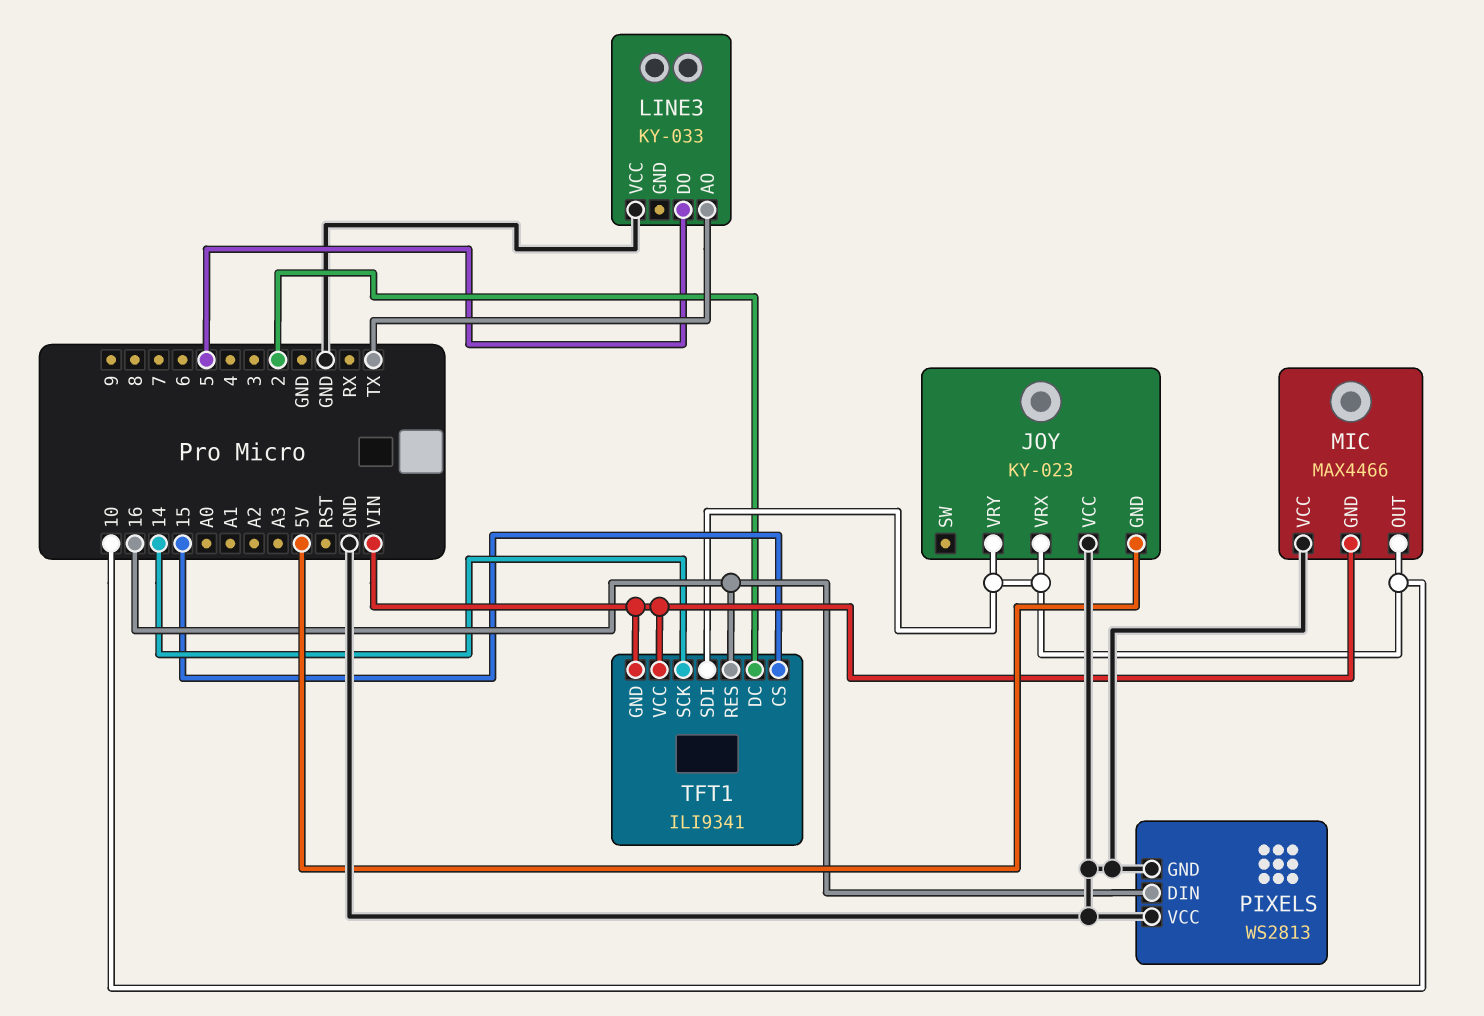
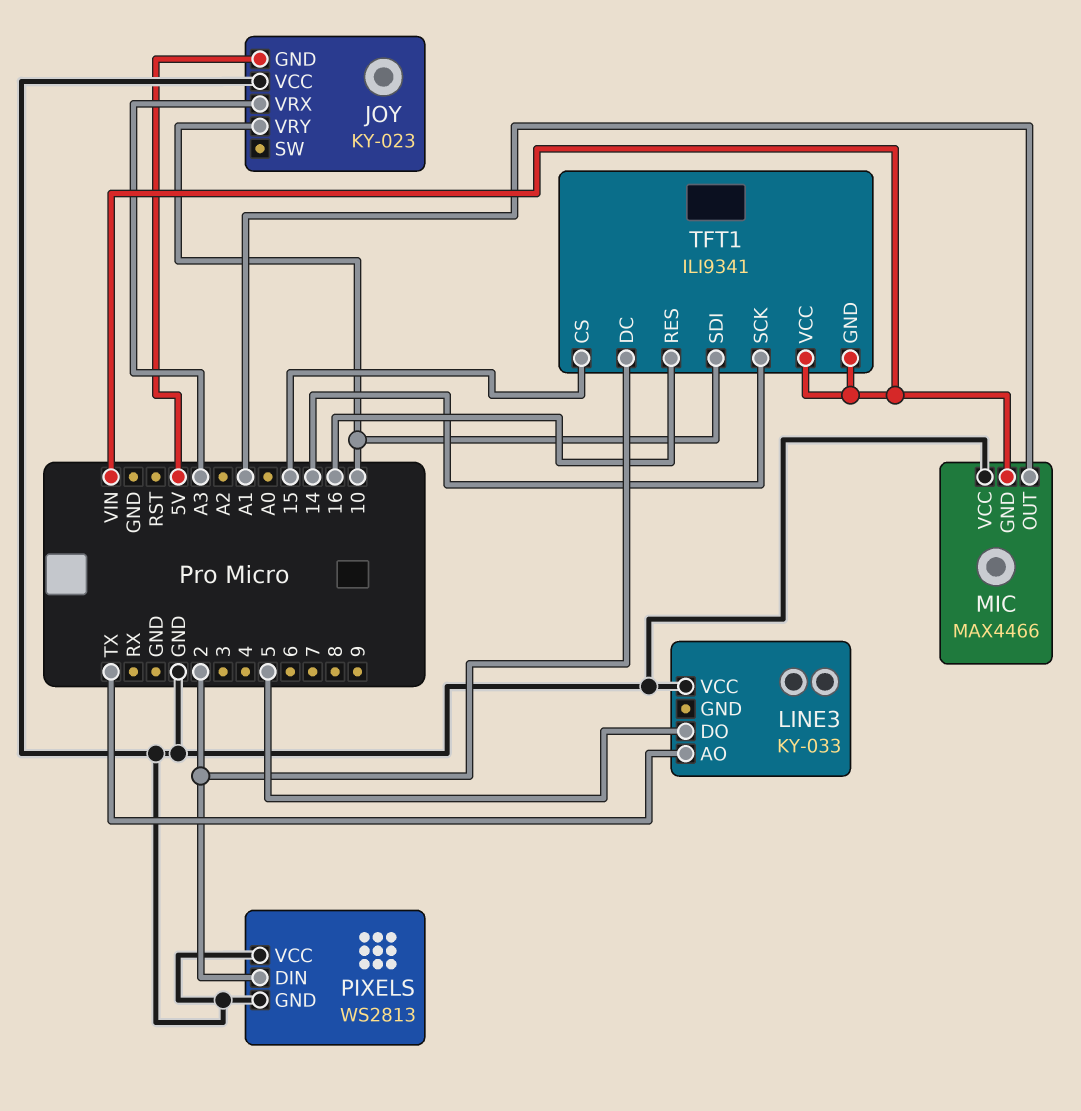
JOY pin VRX: 10 -> A3
MIC pin OUT: 10 -> A1
PIXELS pin DIN: 16 -> 2

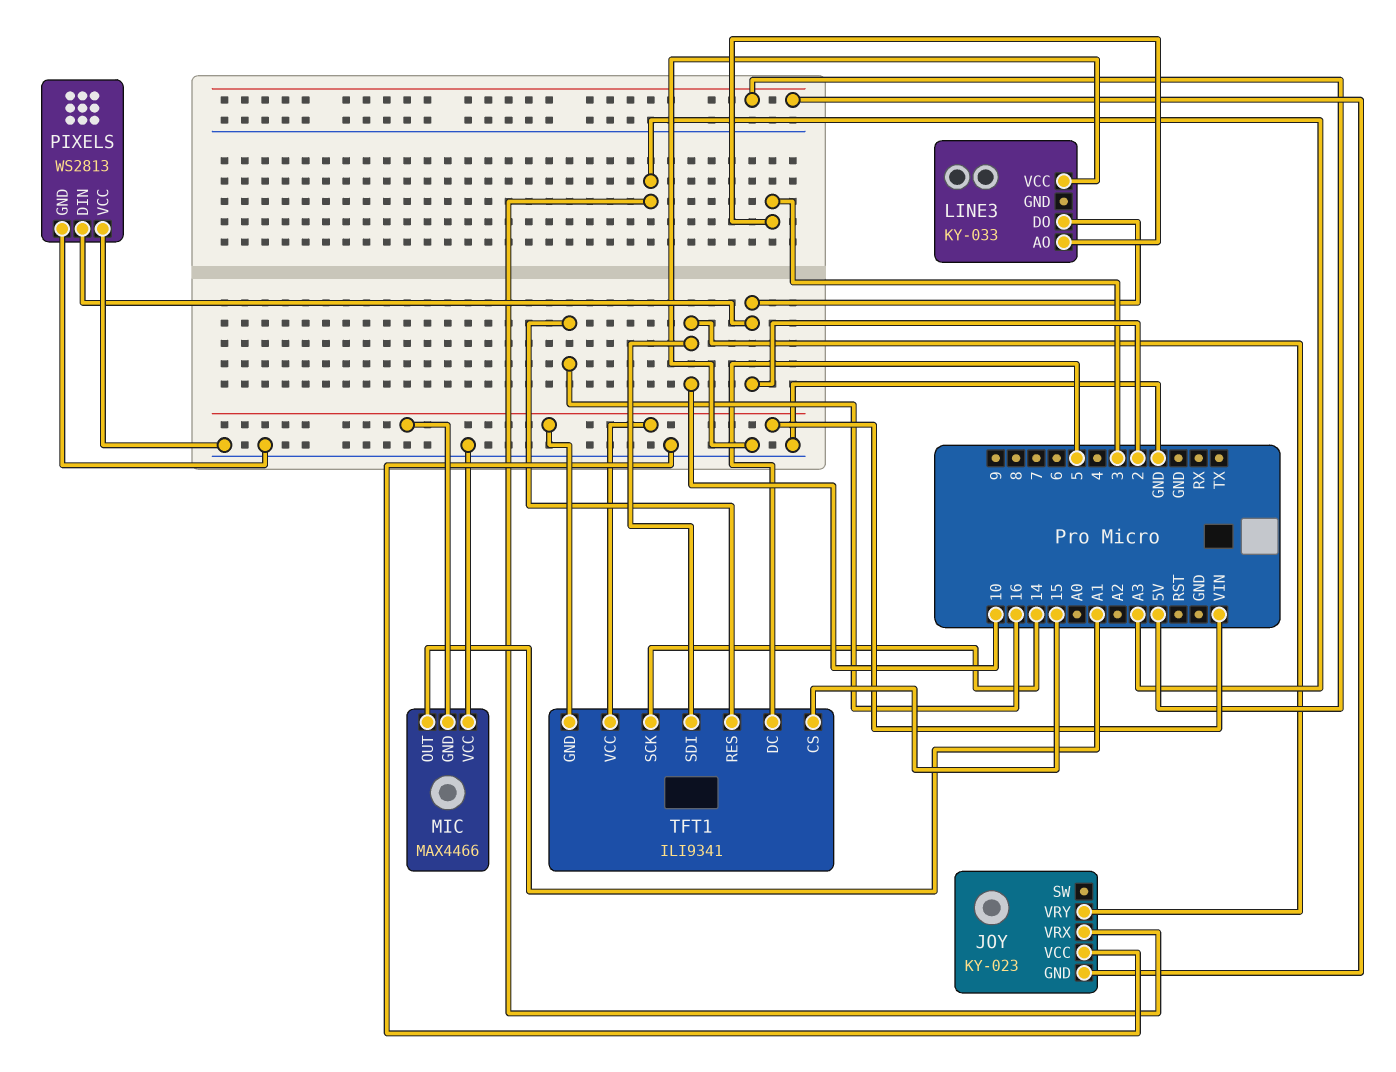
LINE3 pin AO: TX -> 3
LINE3 pin DO: 5 -> 2
TFT1 pin DC: 2 -> 5

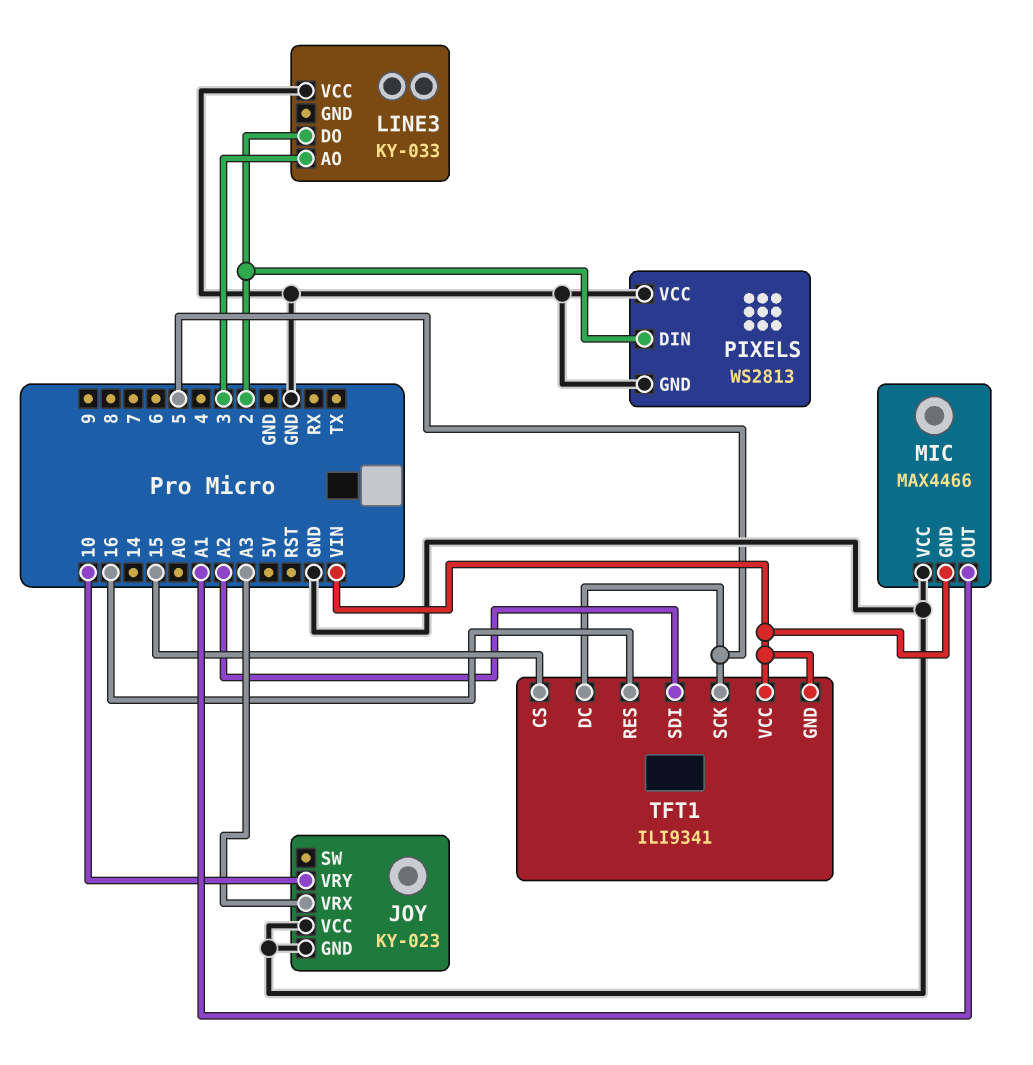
JOY pin GND: 5V -> GND
TFT1 pin SCK: 14 -> 5
TFT1 pin SDI: 10 -> A2

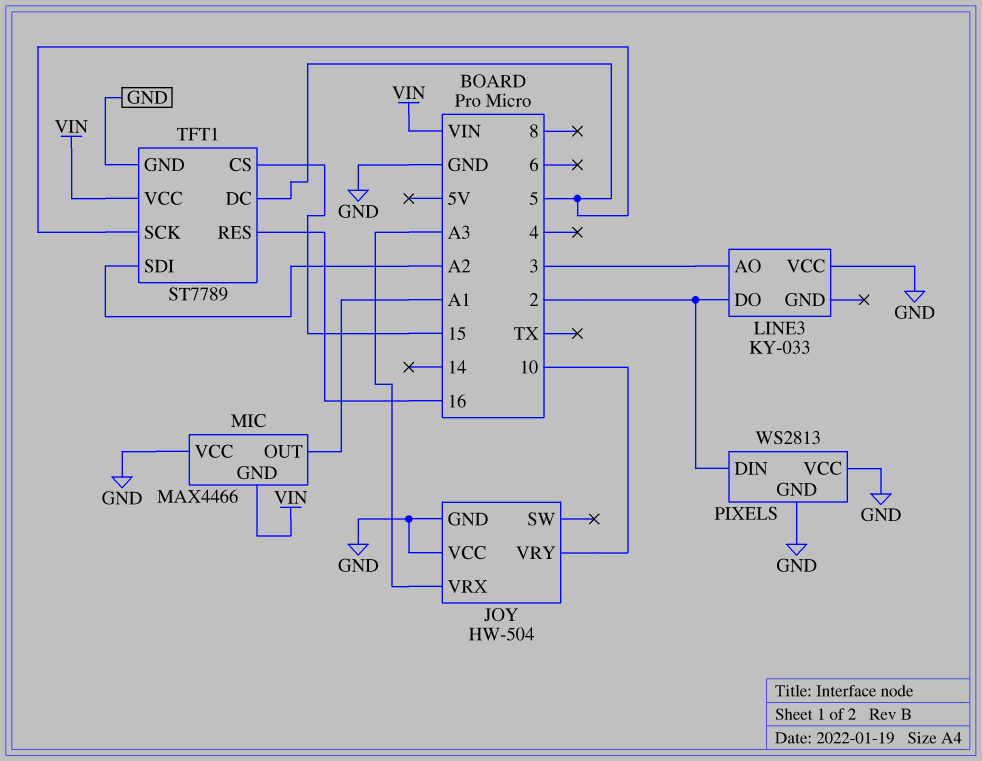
JOY: KY-023 -> HW-504
TFT1: ILI9341 -> ST7789
TFT1 pin GND: VIN -> GND

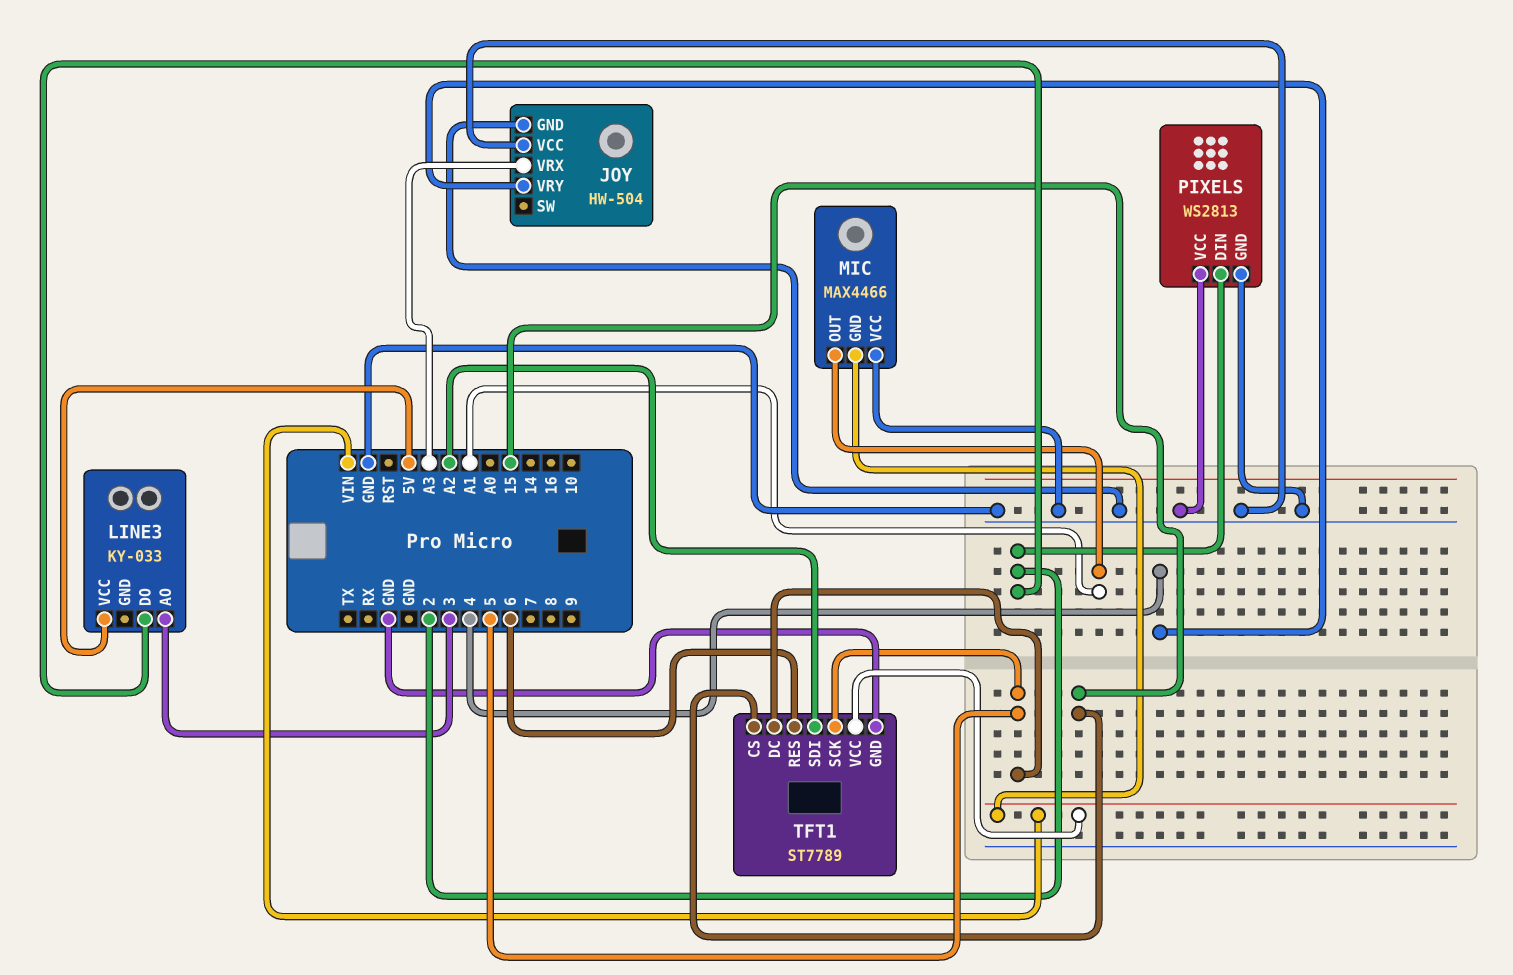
JOY pin VRY: 10 -> 4
LINE3 pin VCC: GND -> 5V
TFT1 pin RES: 16 -> 6

